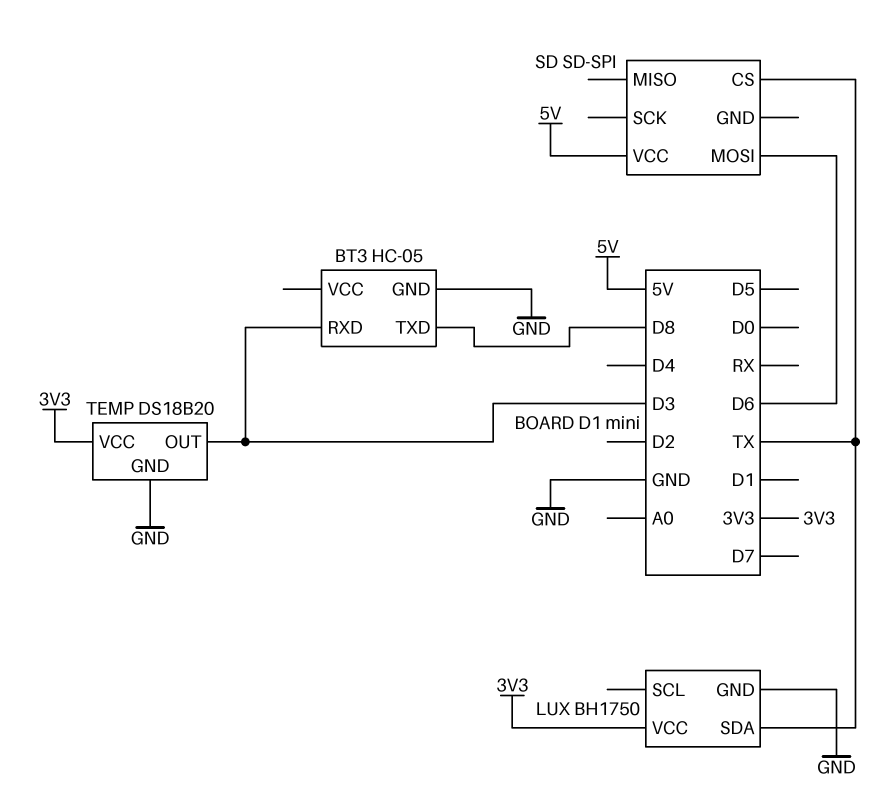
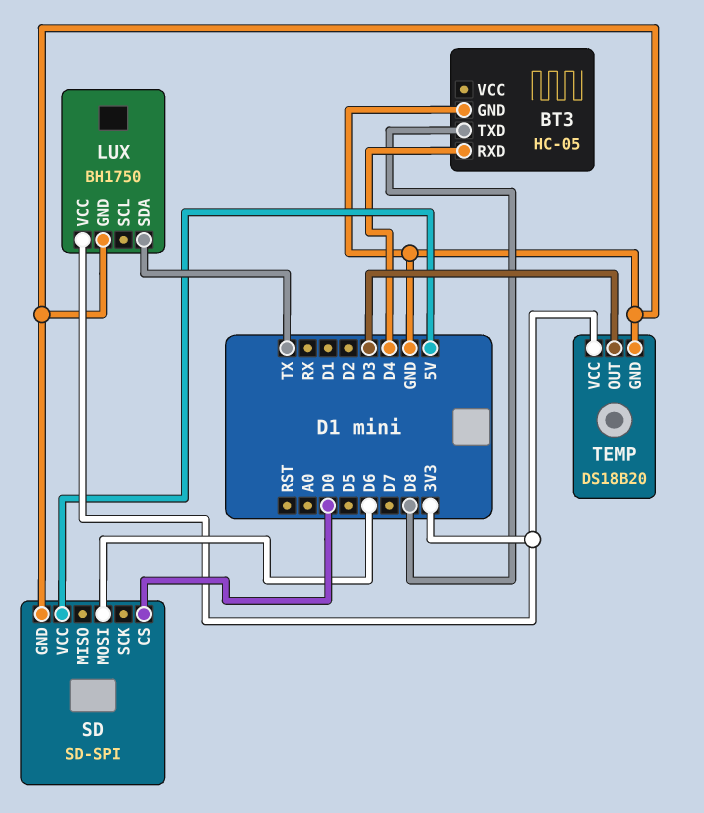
BT3 pin RXD: D3 -> D4
SD pin CS: TX -> D0
SD pin GND: none -> GND

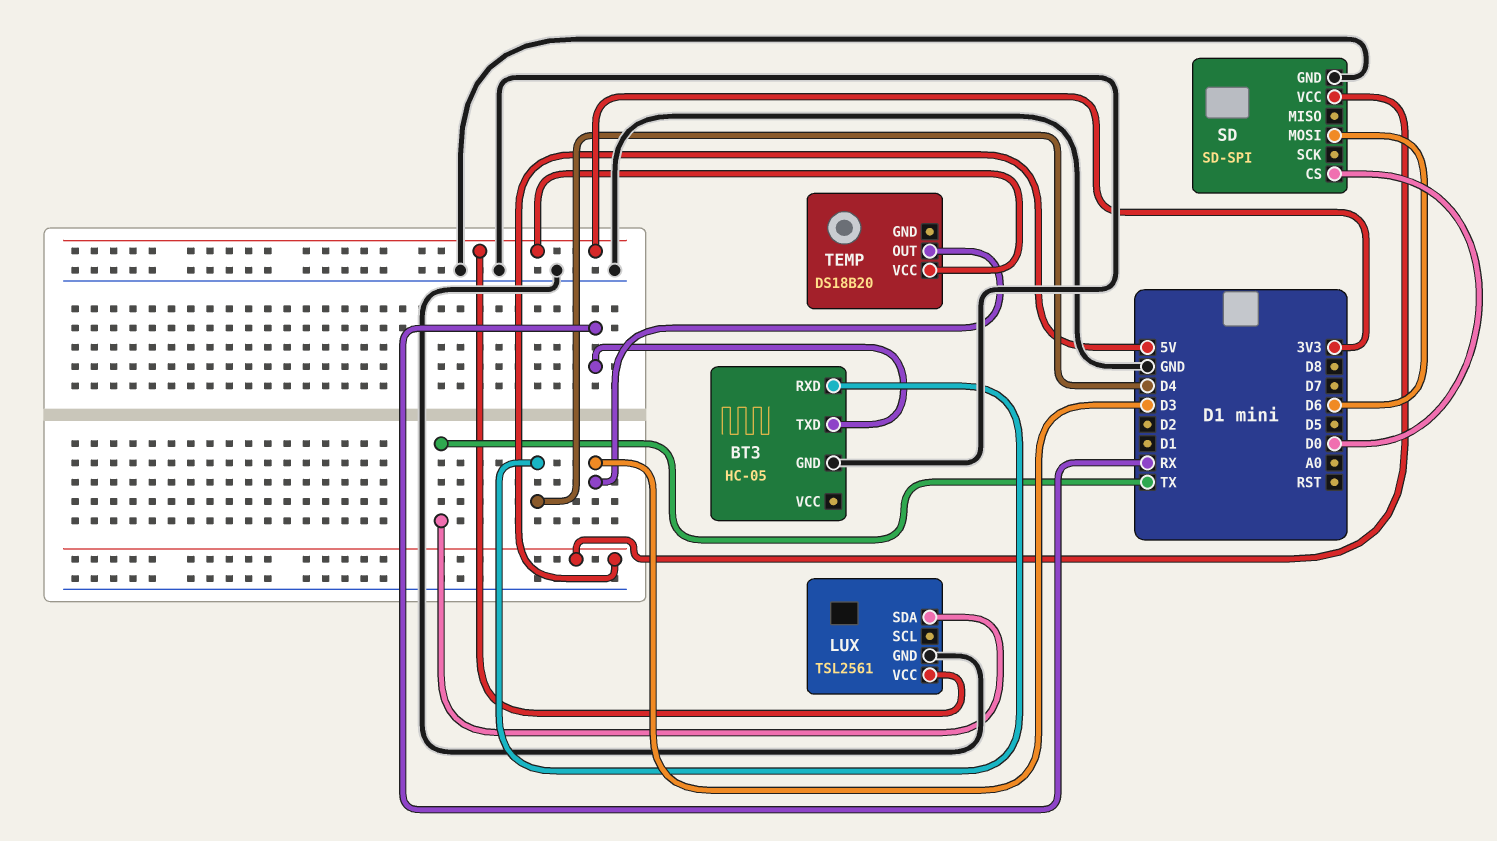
BT3 pin TXD: D8 -> RX
LUX: BH1750 -> TSL2561
TEMP pin GND: GND -> none

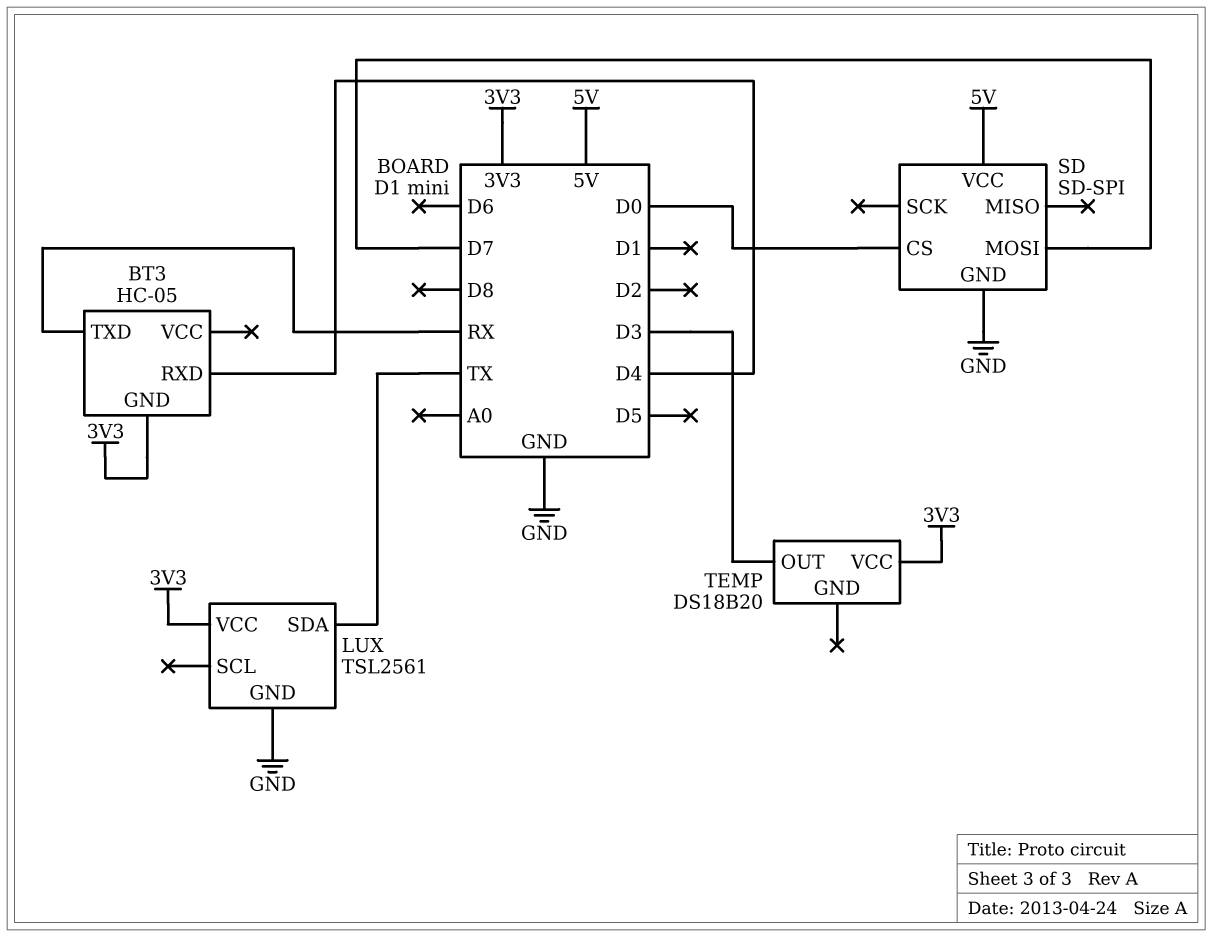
BT3 pin GND: GND -> 3V3
SD pin MOSI: D6 -> D7

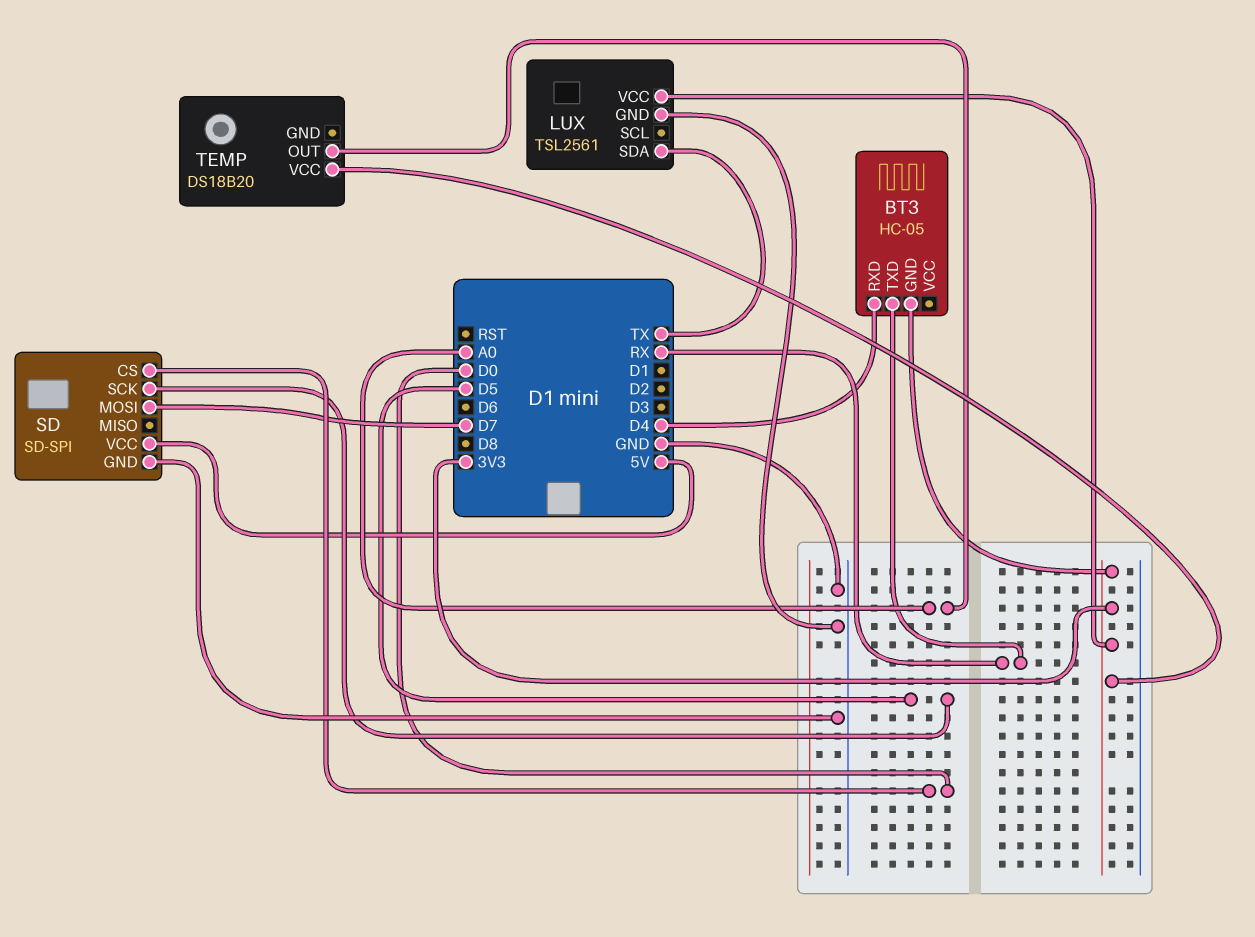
SD pin SCK: none -> D5
TEMP pin OUT: D3 -> A0

